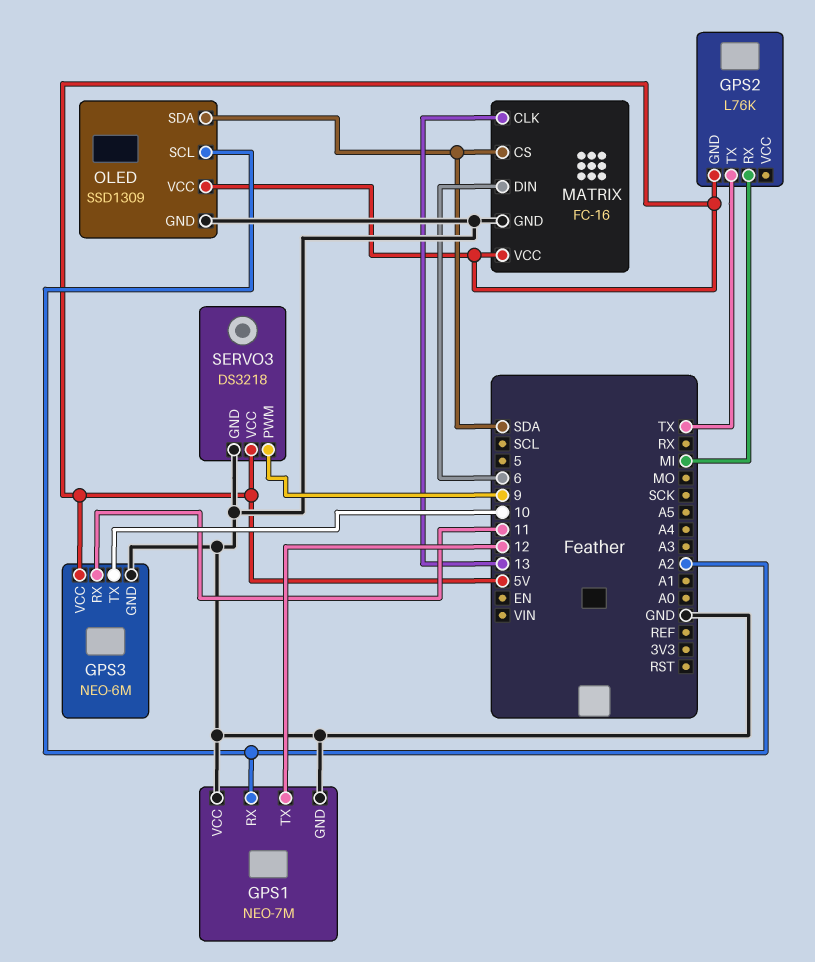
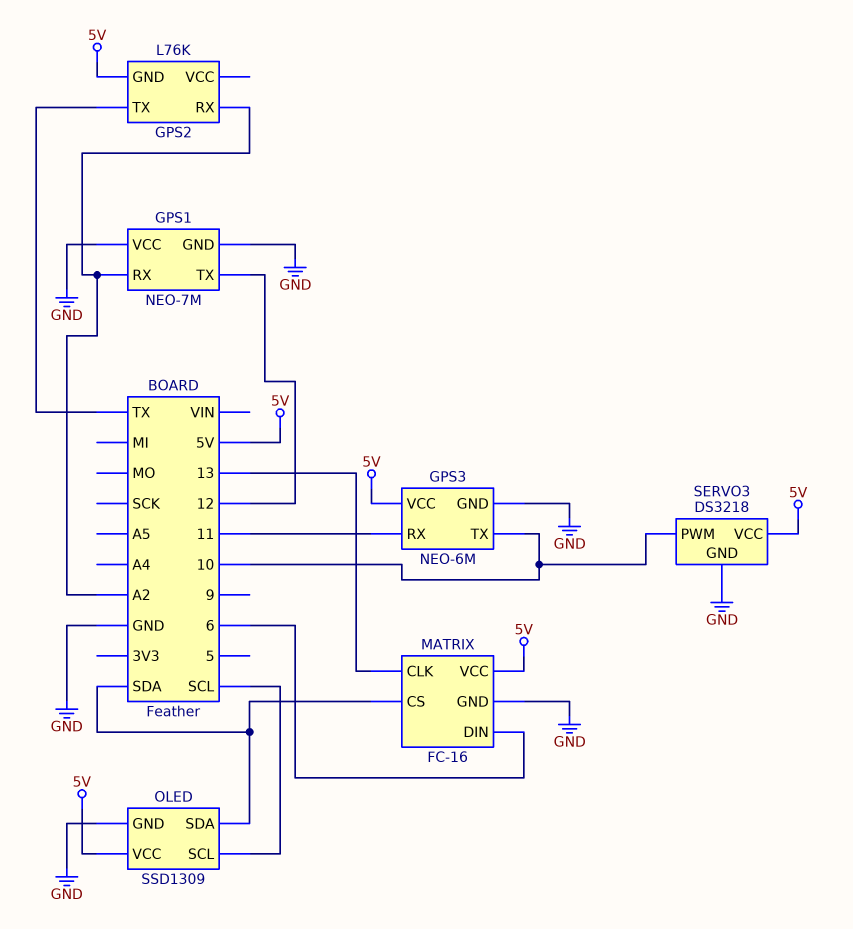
GPS2 pin RX: MI -> A2
OLED pin SCL: A2 -> SCL
SERVO3 pin PWM: 9 -> 10

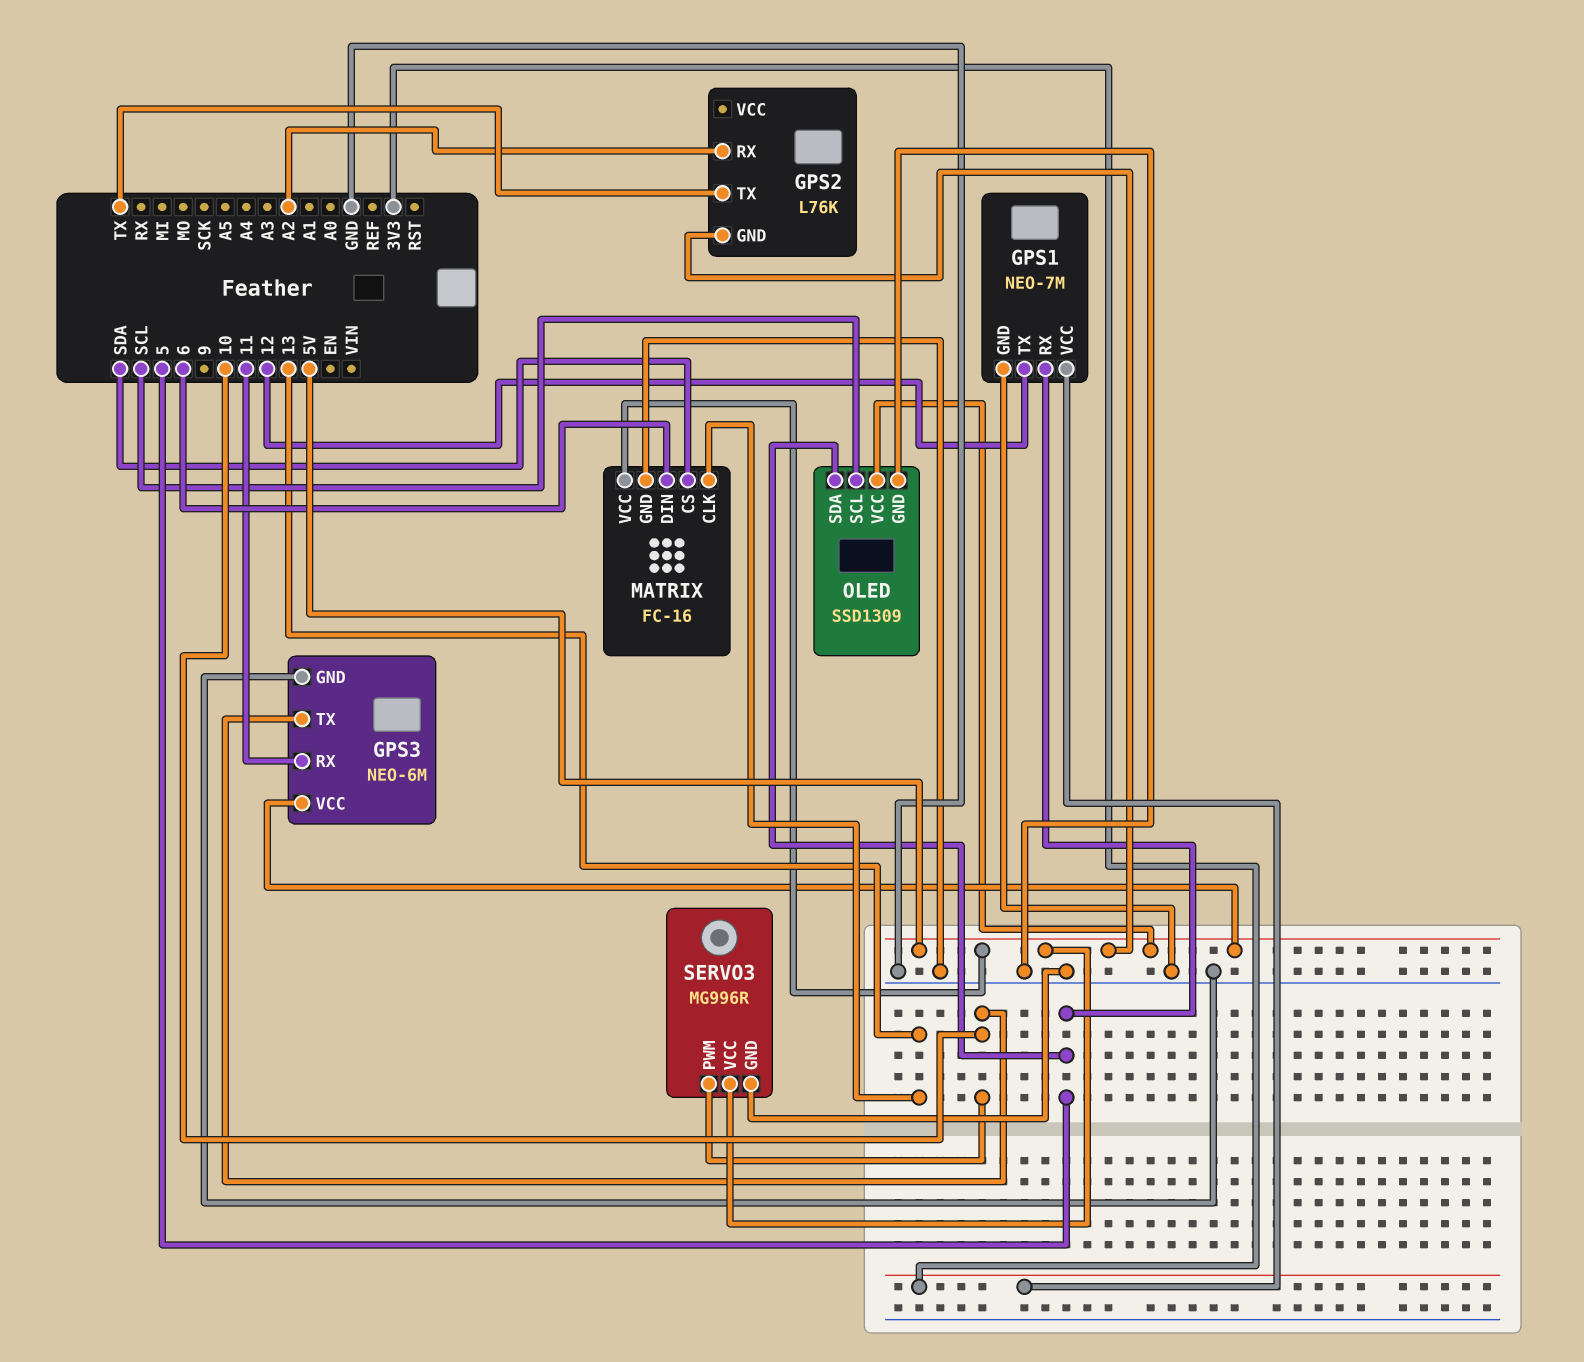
GPS1 pin RX: A2 -> 5
GPS1 pin VCC: GND -> 3V3
OLED pin SDA: SDA -> 5
SERVO3: DS3218 -> MG996R

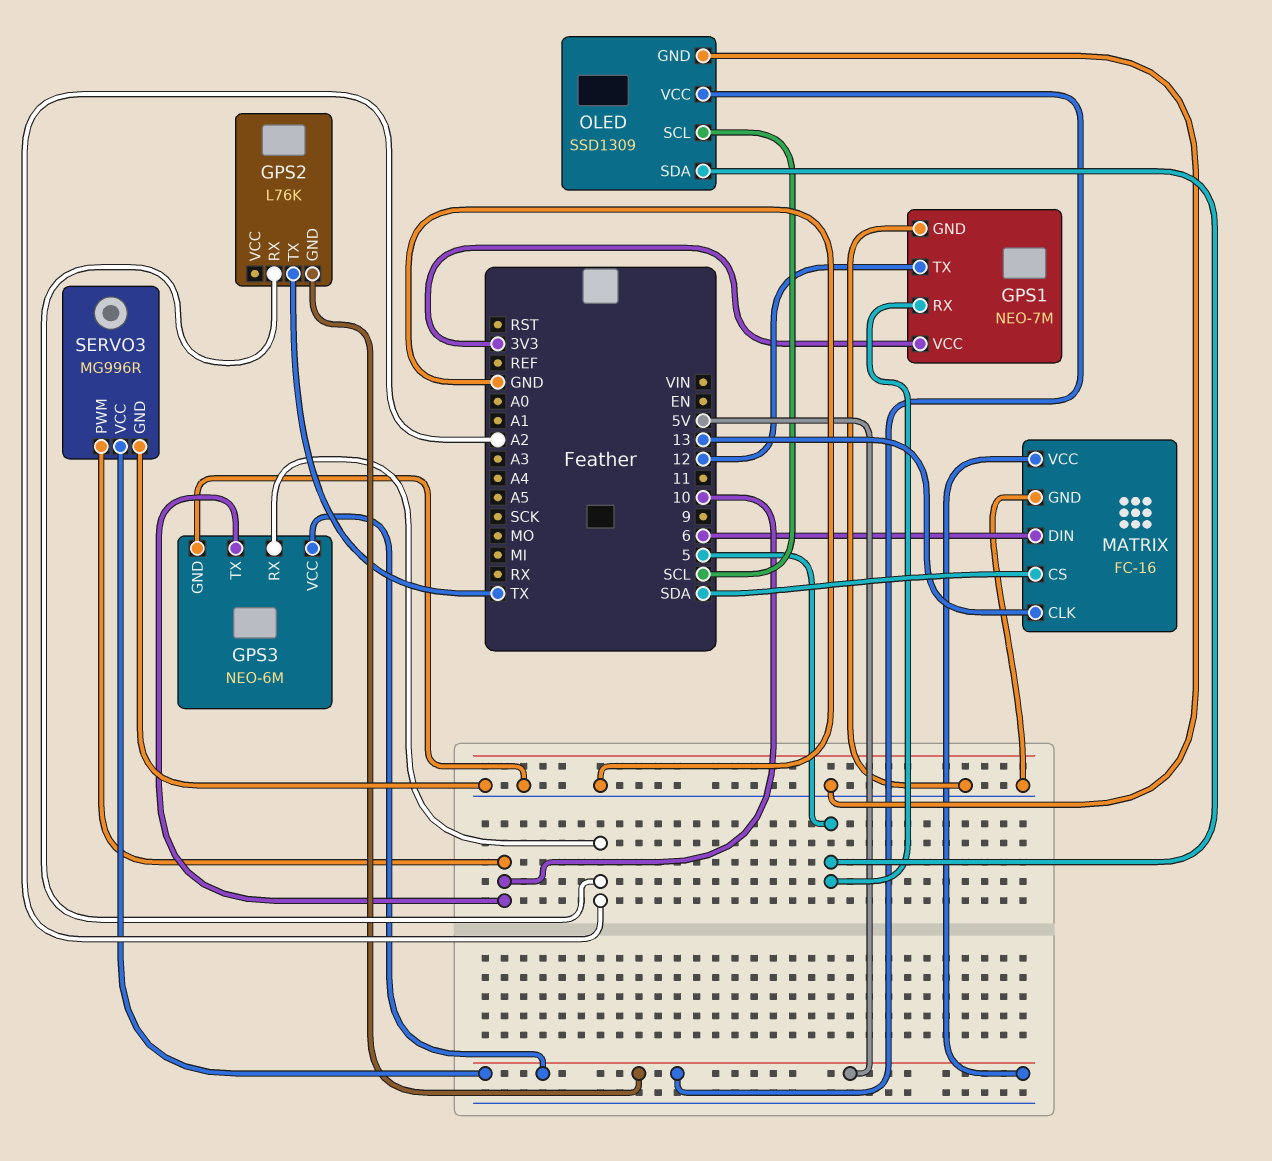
GPS3 pin RX: 11 -> A2

